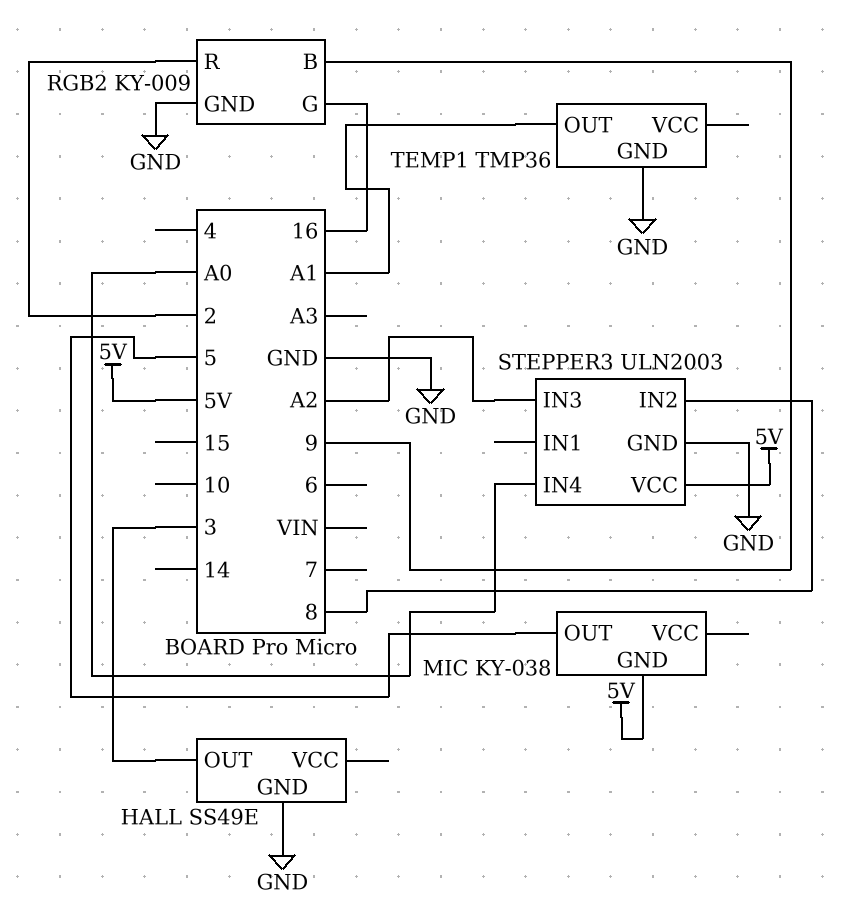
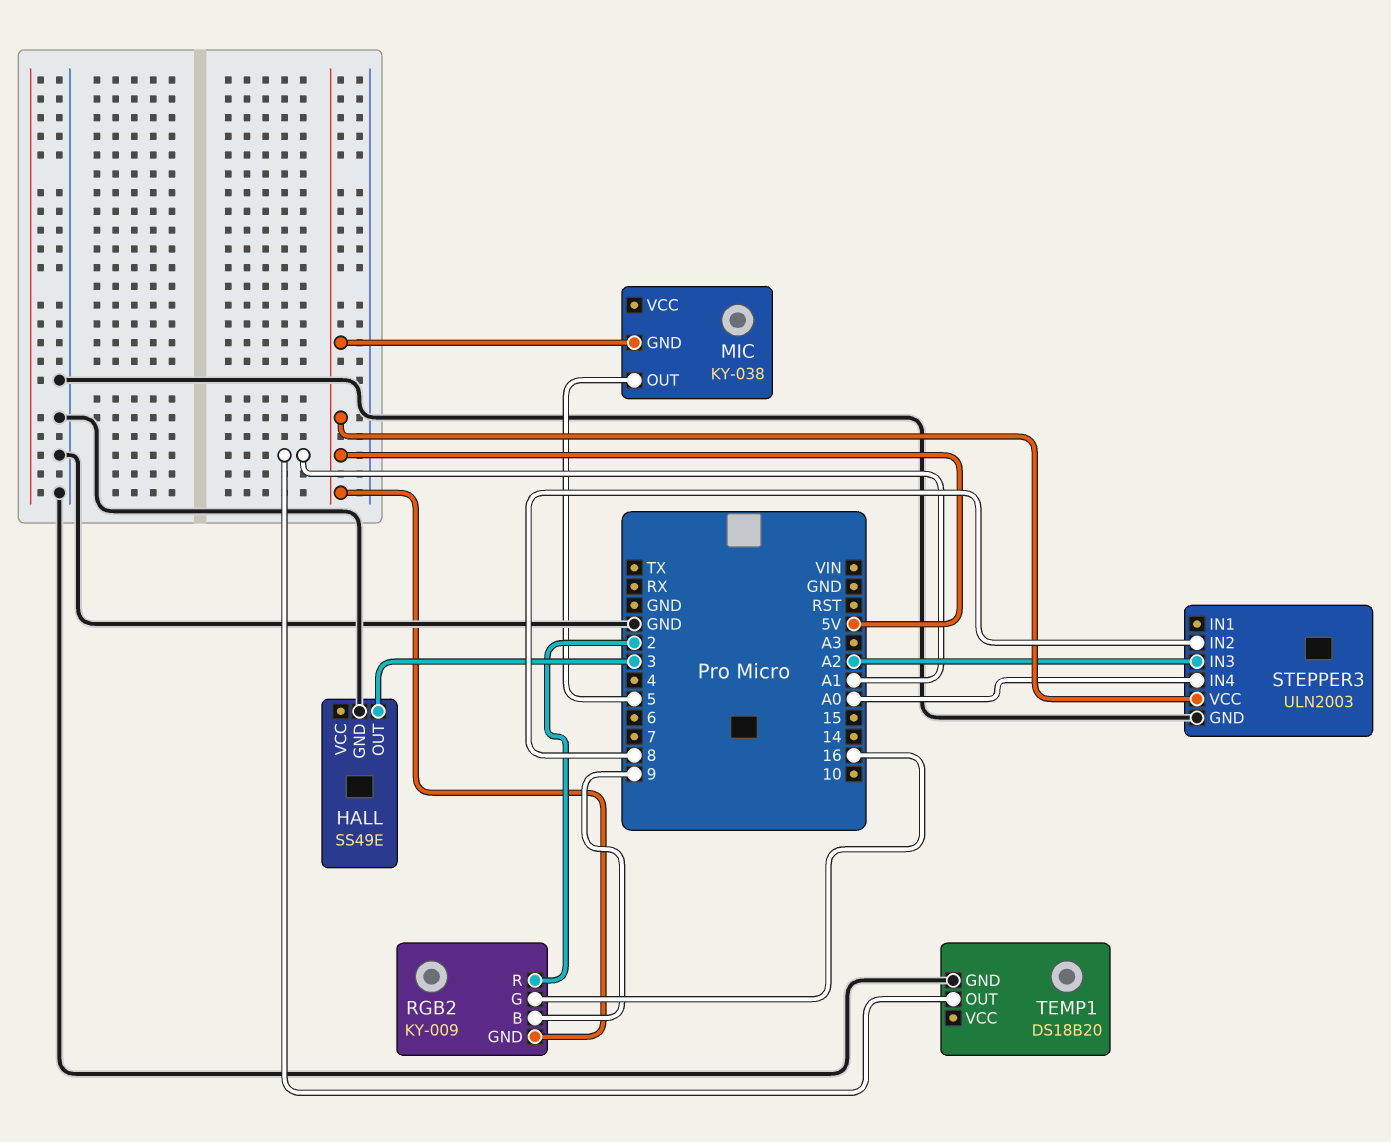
RGB2 pin GND: GND -> 5V
TEMP1: TMP36 -> DS18B20

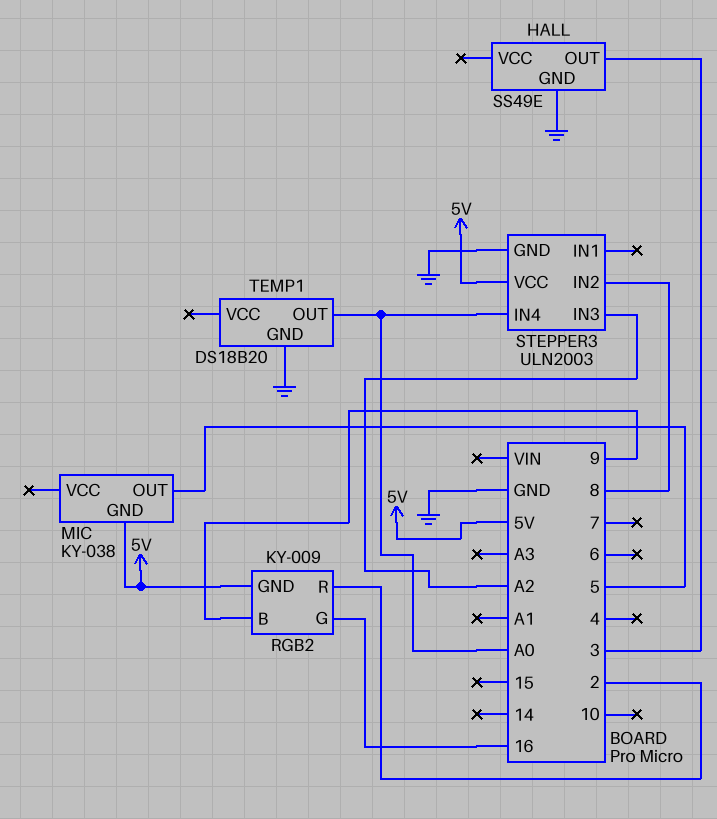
TEMP1 pin OUT: A1 -> A0

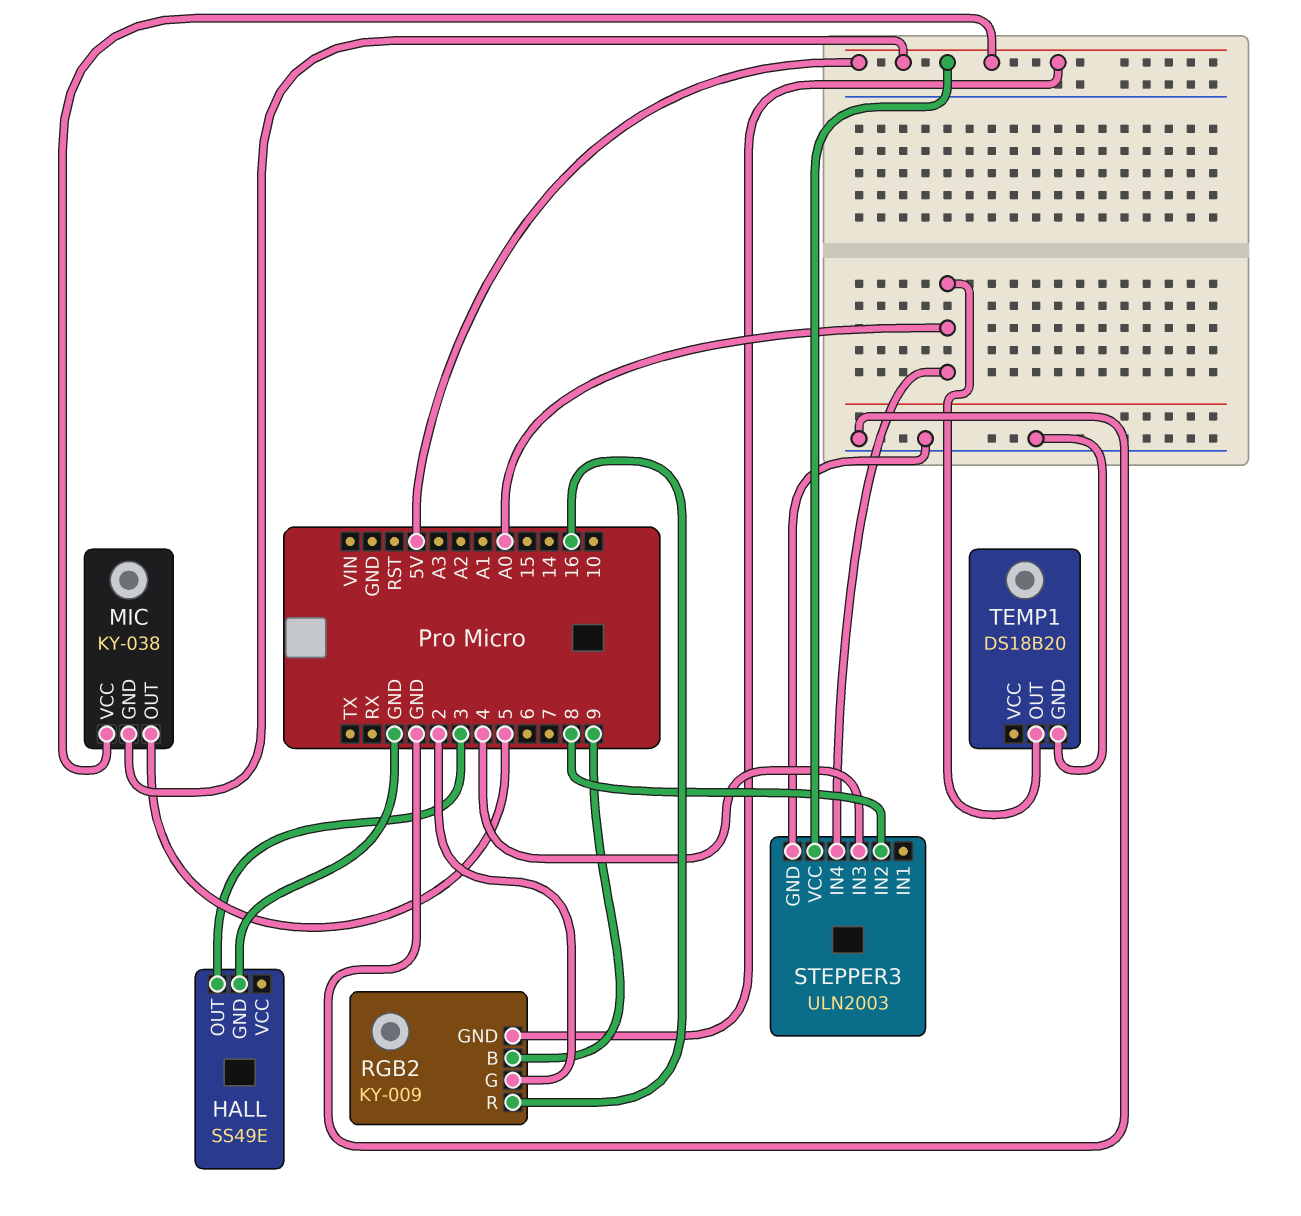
MIC pin VCC: none -> 5V
RGB2 pin G: 16 -> 2
RGB2 pin R: 2 -> 16
STEPPER3 pin IN3: A2 -> 4

